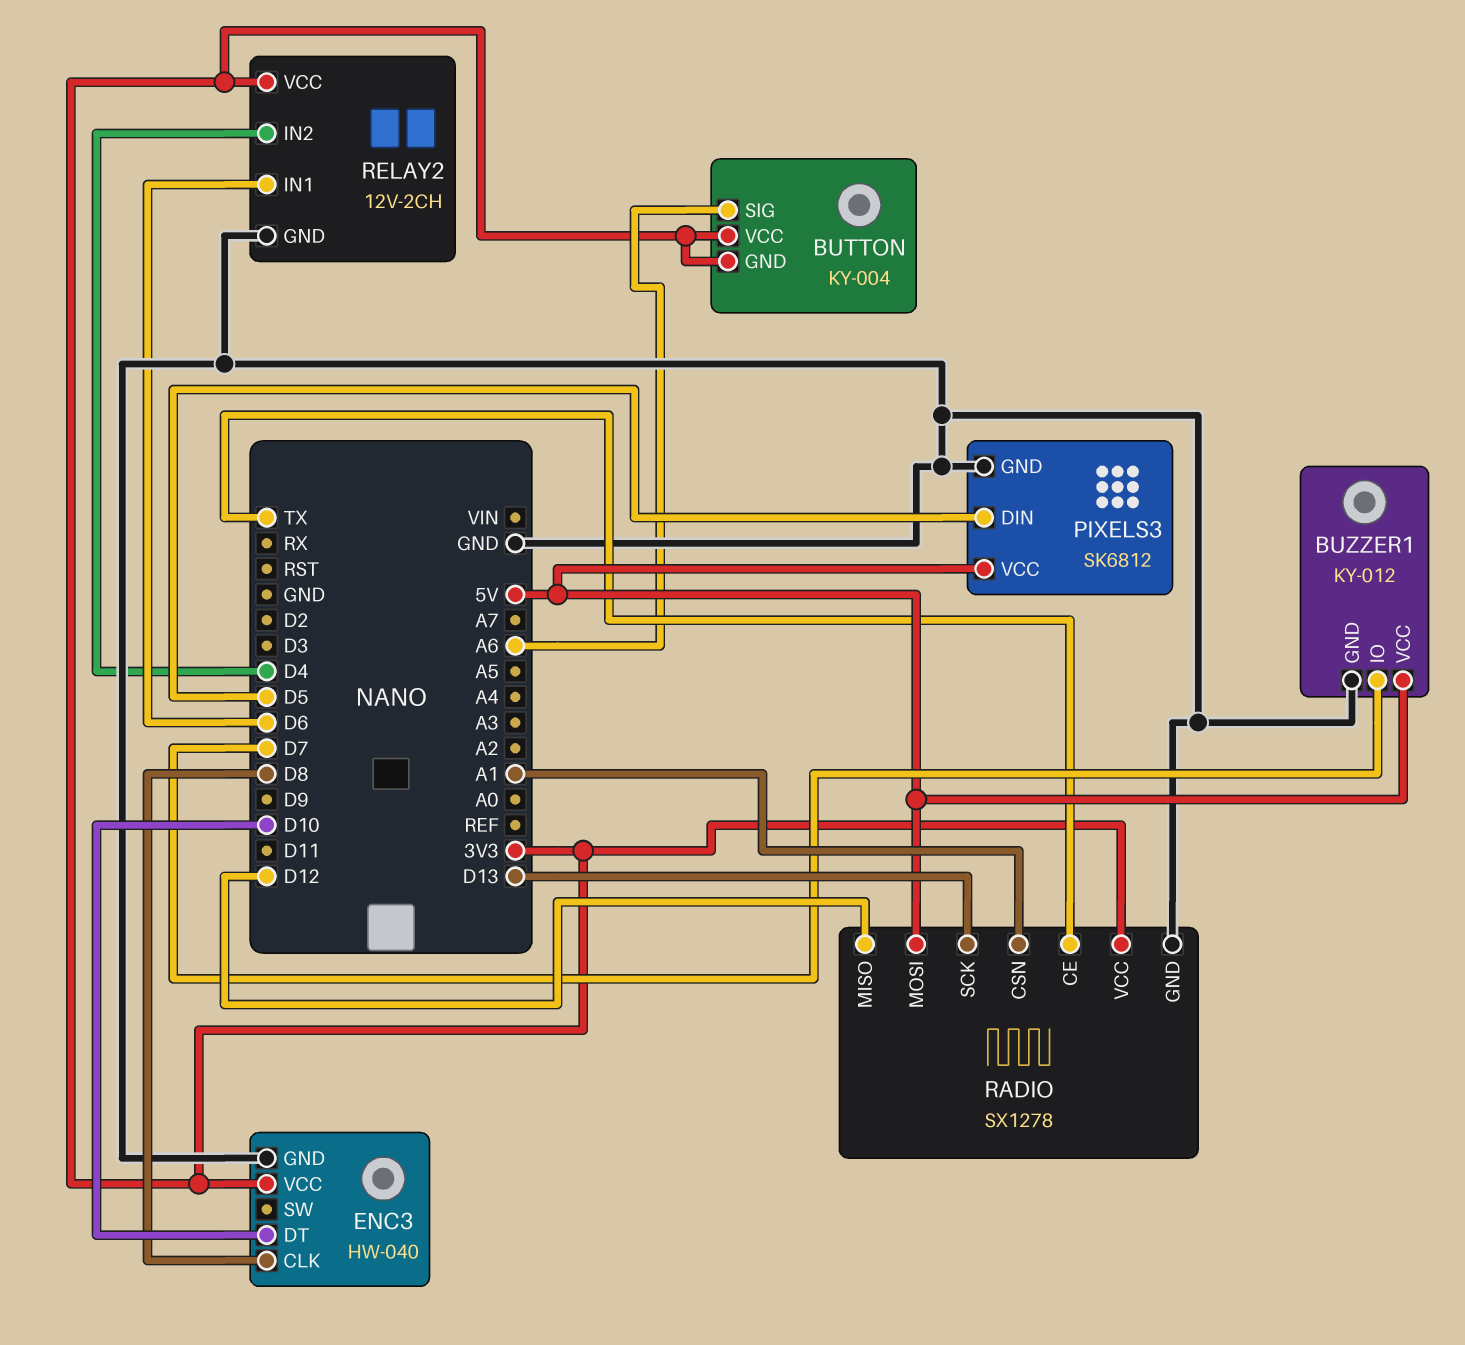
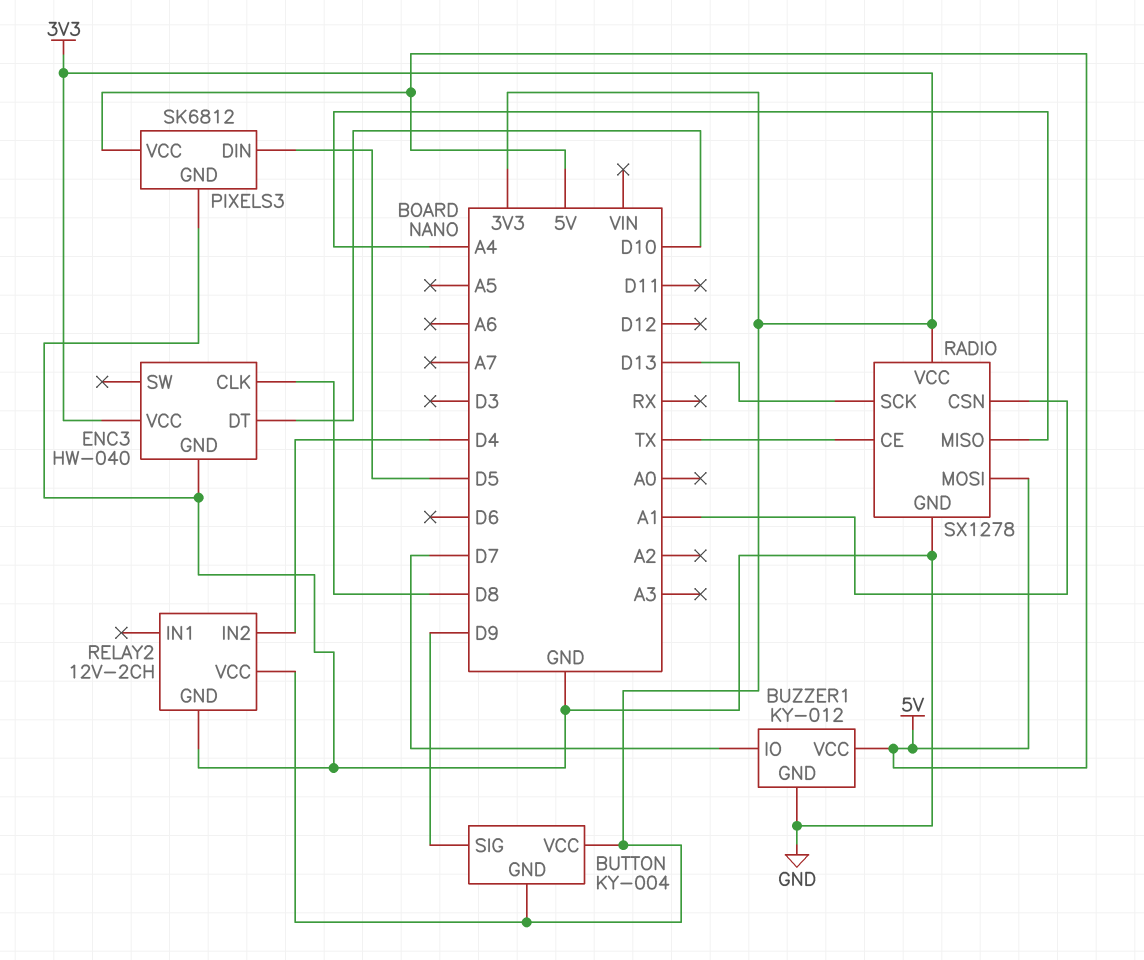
BUTTON pin SIG: A6 -> D9
RADIO pin MISO: D12 -> A4
RELAY2 pin IN1: D6 -> none

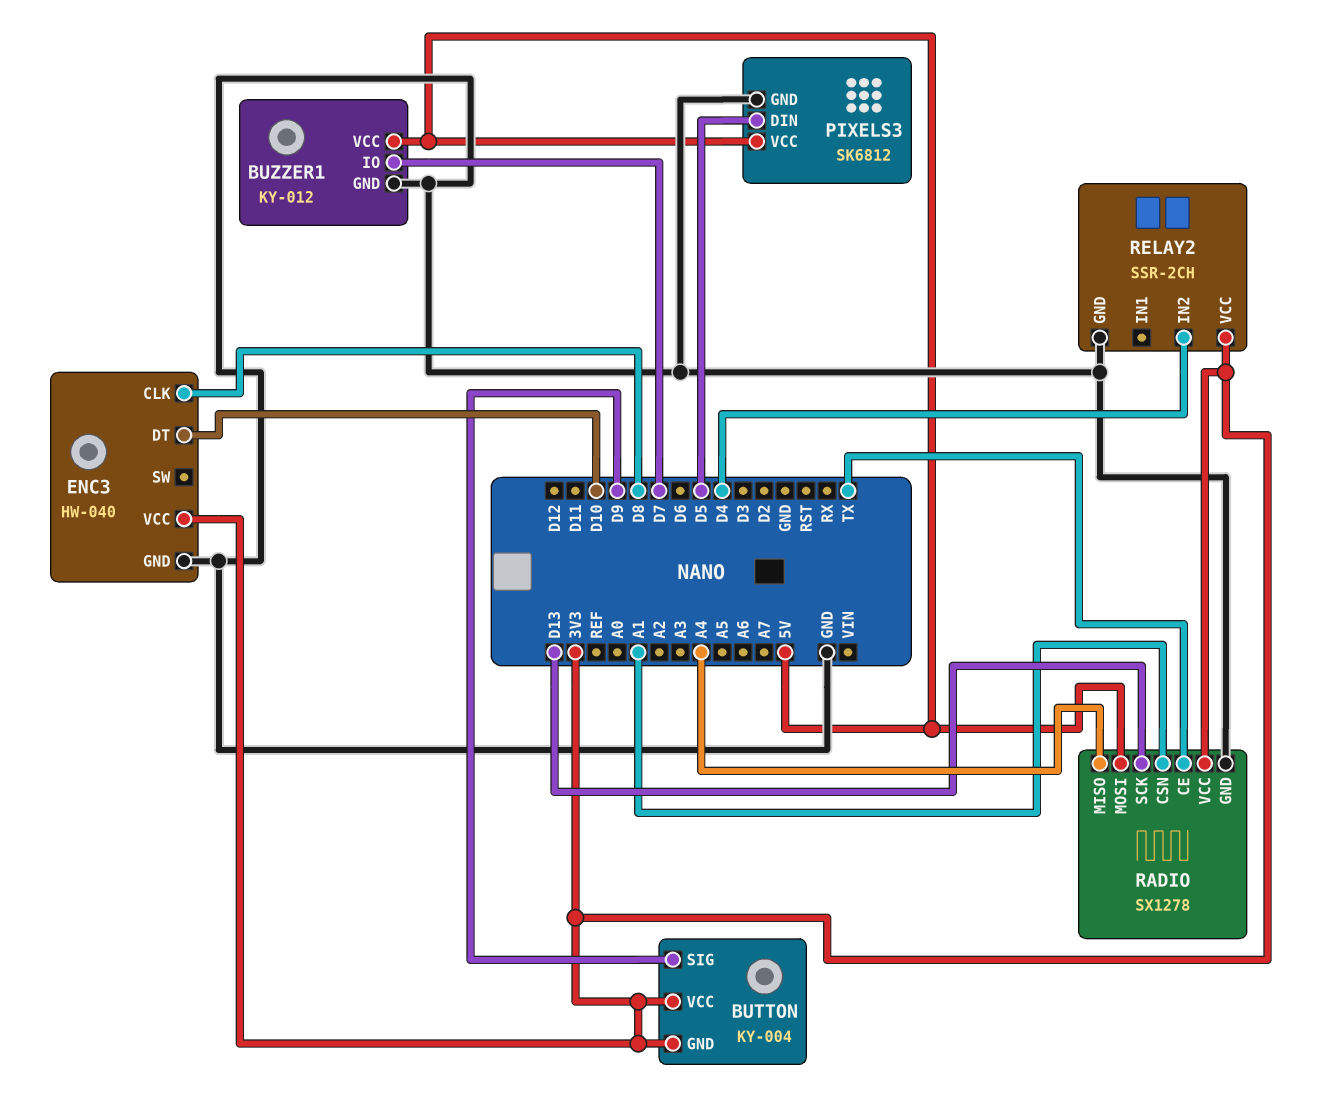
RELAY2: 12V-2CH -> SSR-2CH

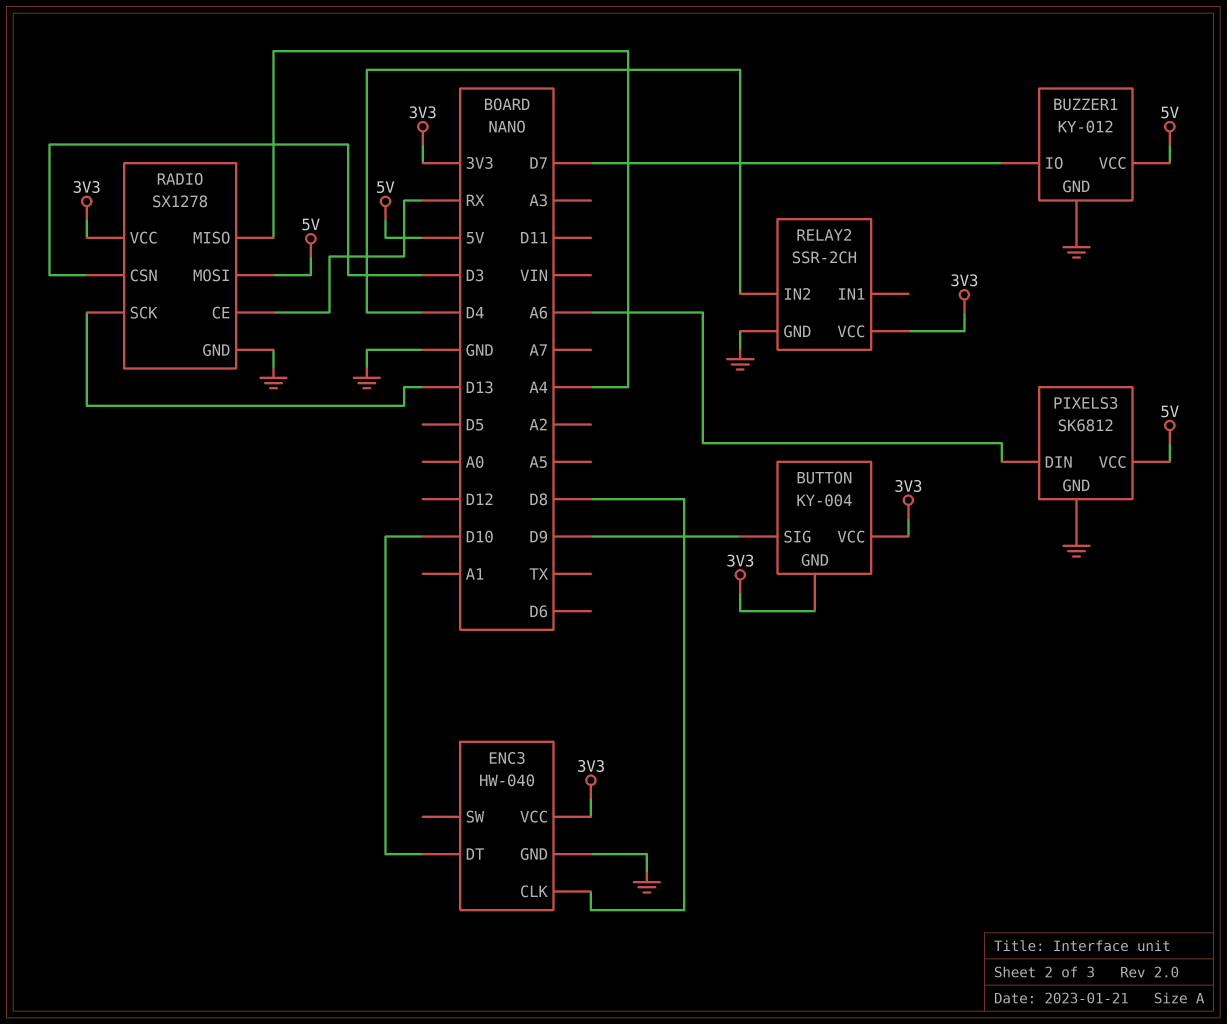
PIXELS3 pin DIN: D5 -> A6
RADIO pin CE: TX -> RX
RADIO pin CSN: A1 -> D3

